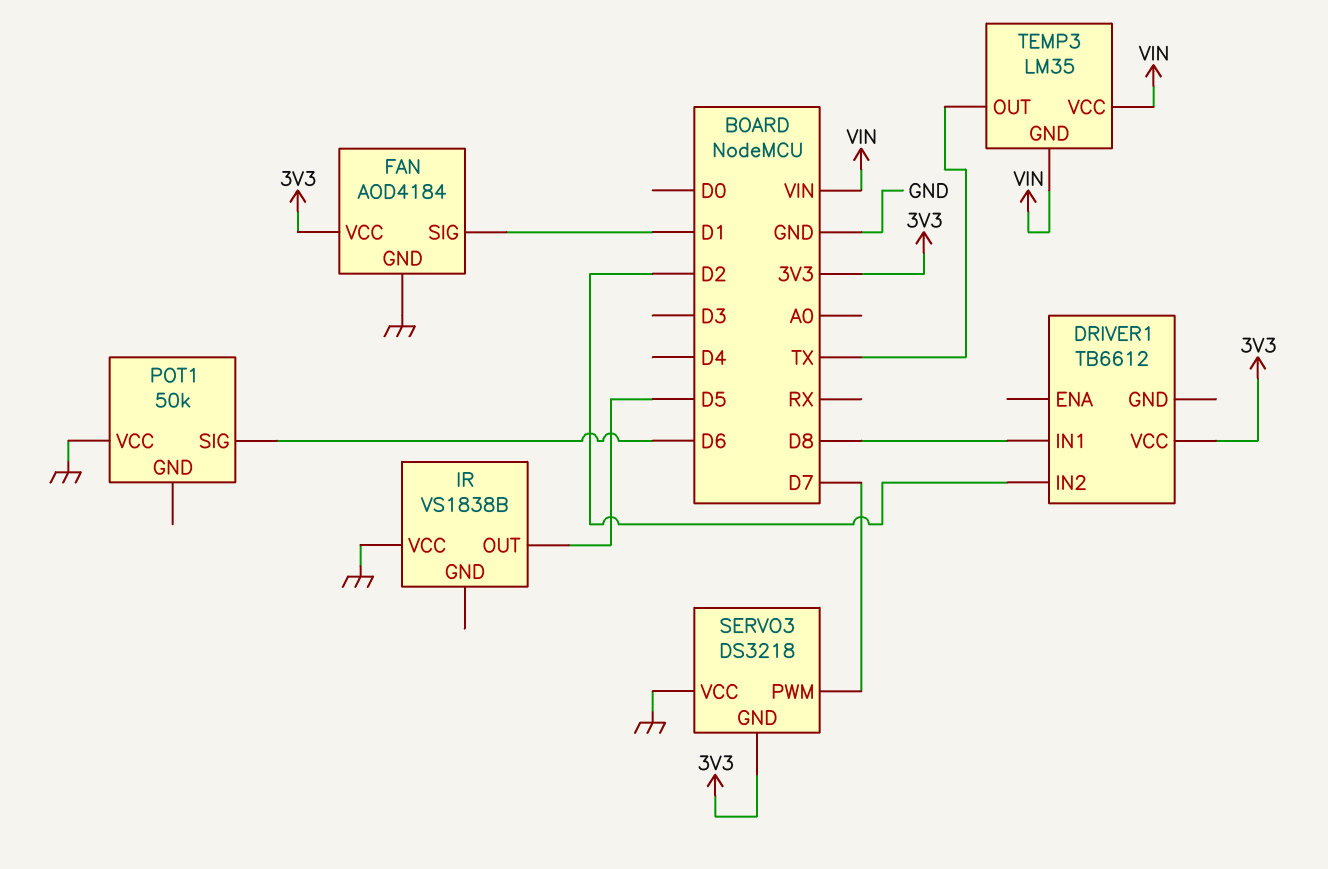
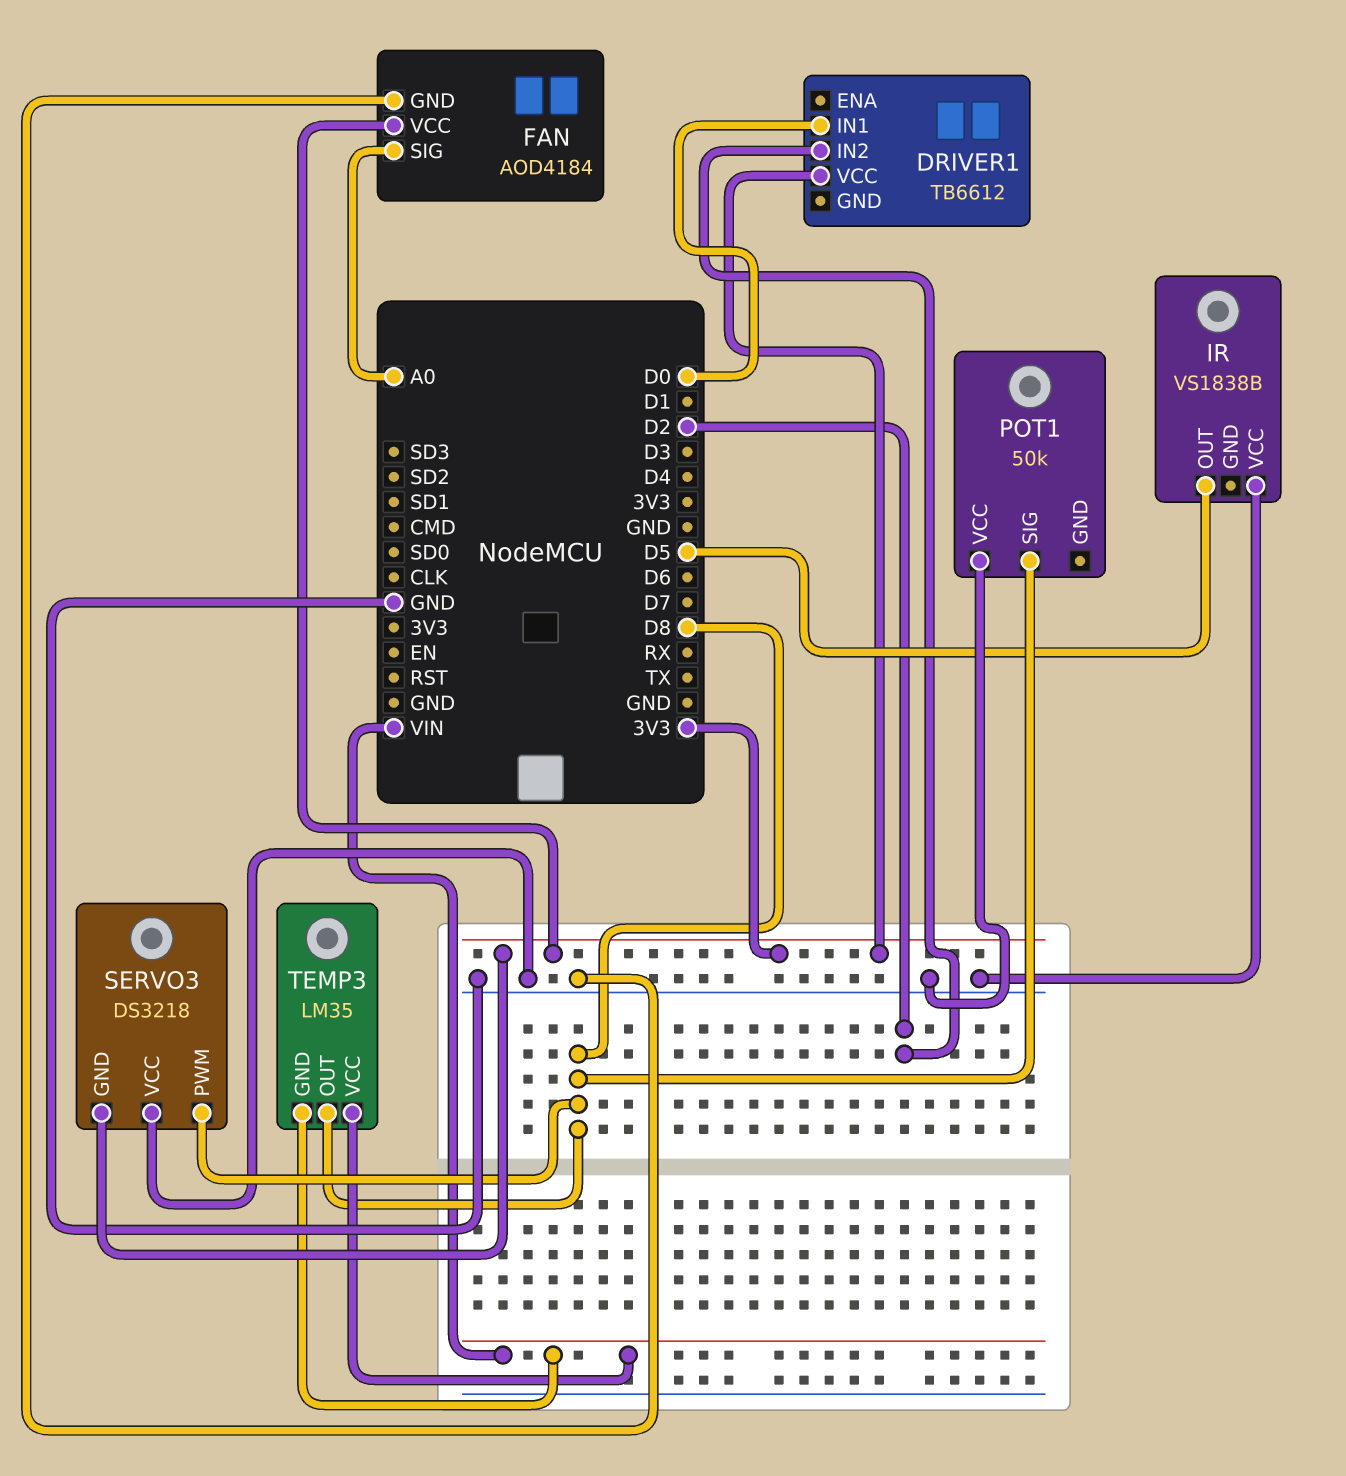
DRIVER1 pin IN1: D8 -> D0
FAN pin SIG: D1 -> A0
POT1 pin SIG: D6 -> D8
SERVO3 pin PWM: D7 -> D8
TEMP3 pin OUT: TX -> D8

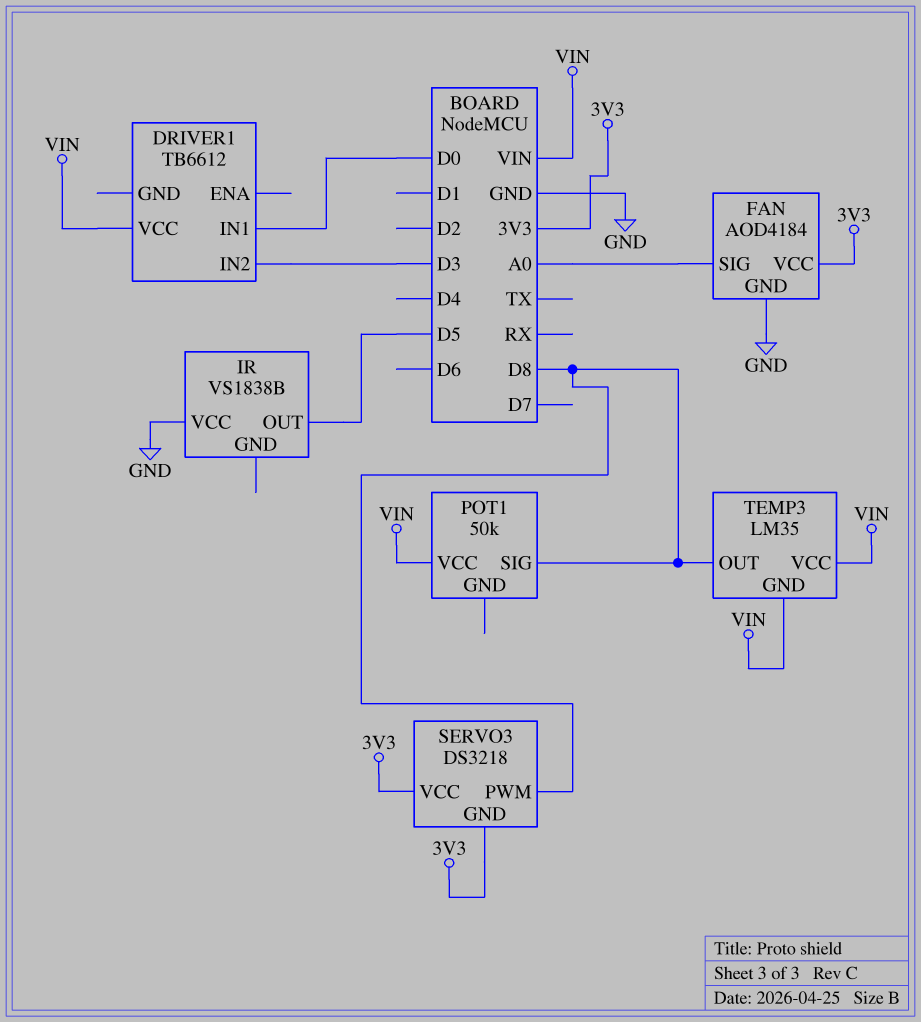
DRIVER1 pin IN2: D2 -> D3
DRIVER1 pin VCC: 3V3 -> VIN
POT1 pin VCC: GND -> VIN
SERVO3 pin VCC: GND -> 3V3

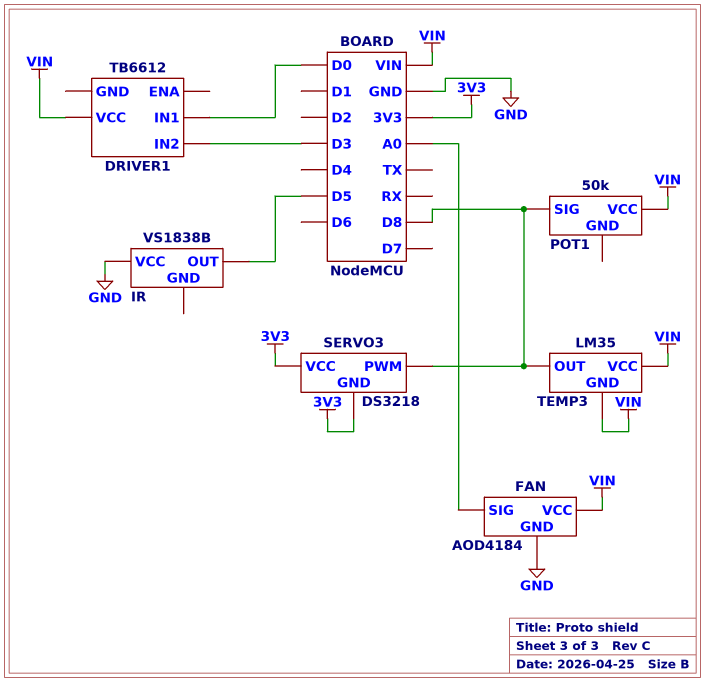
FAN pin VCC: 3V3 -> VIN

